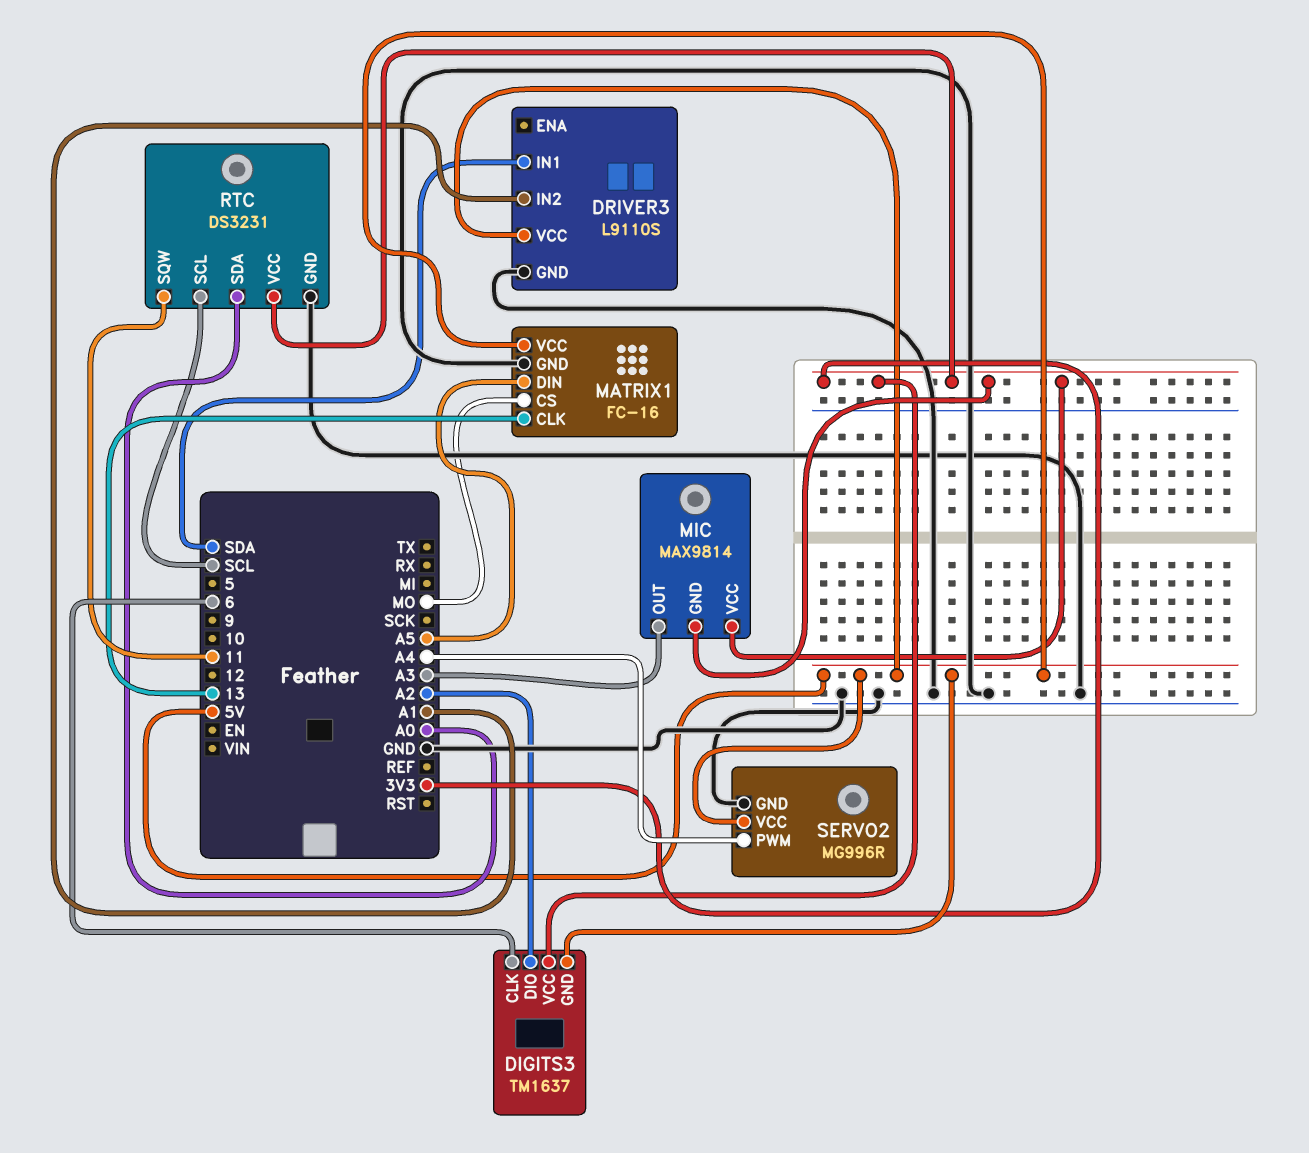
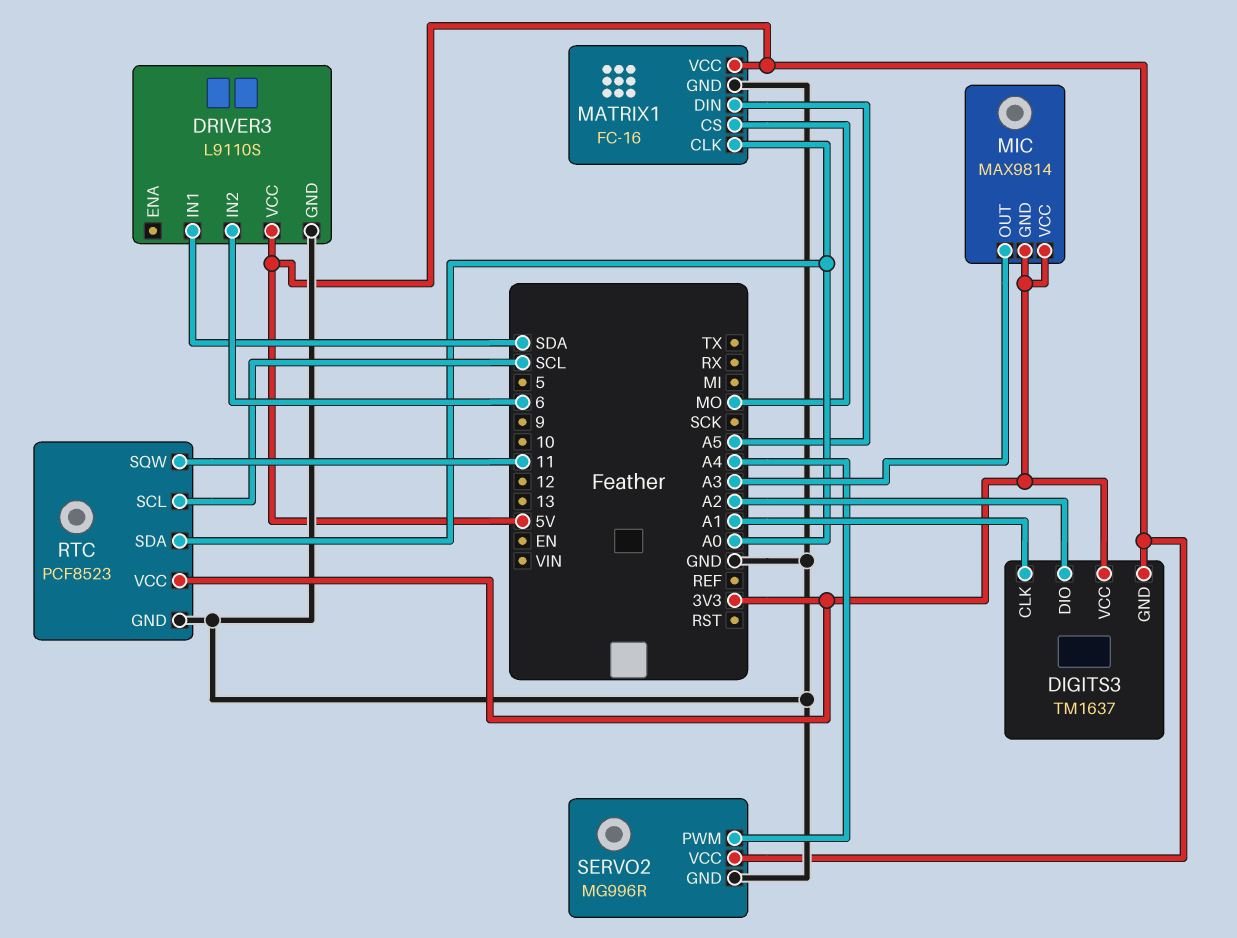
DIGITS3 pin CLK: 6 -> A1
DRIVER3 pin IN2: A1 -> 6
MATRIX1 pin CLK: 13 -> A0
RTC: DS3231 -> PCF8523

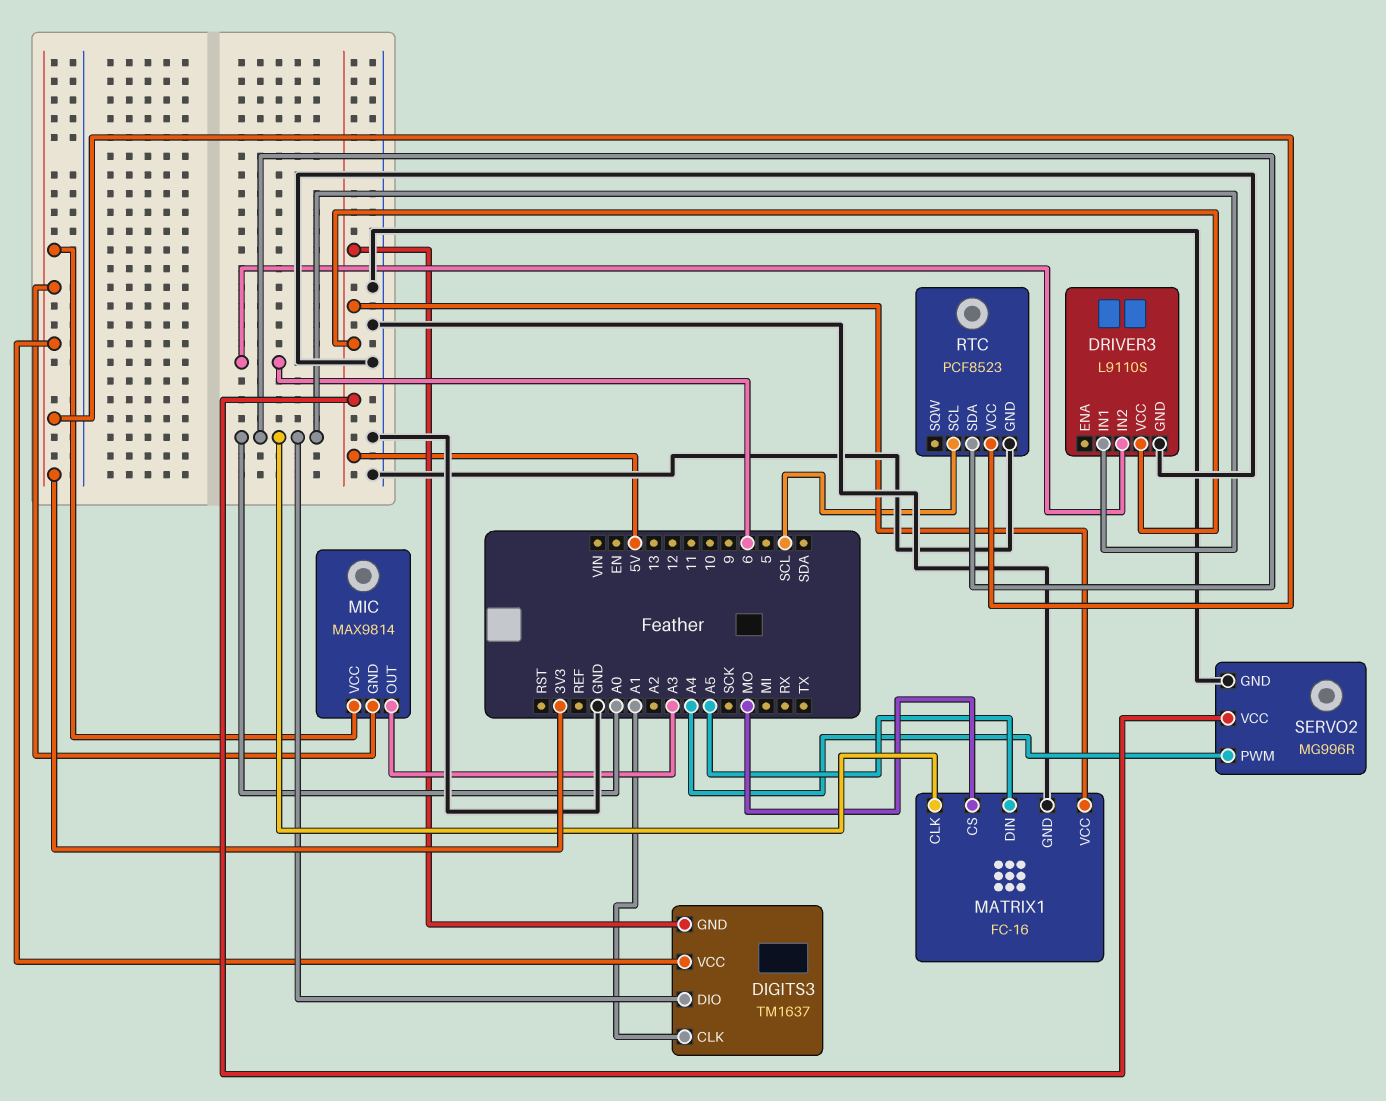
DIGITS3 pin DIO: A2 -> A0
DRIVER3 pin IN1: SDA -> A0
RTC pin SQW: 11 -> none

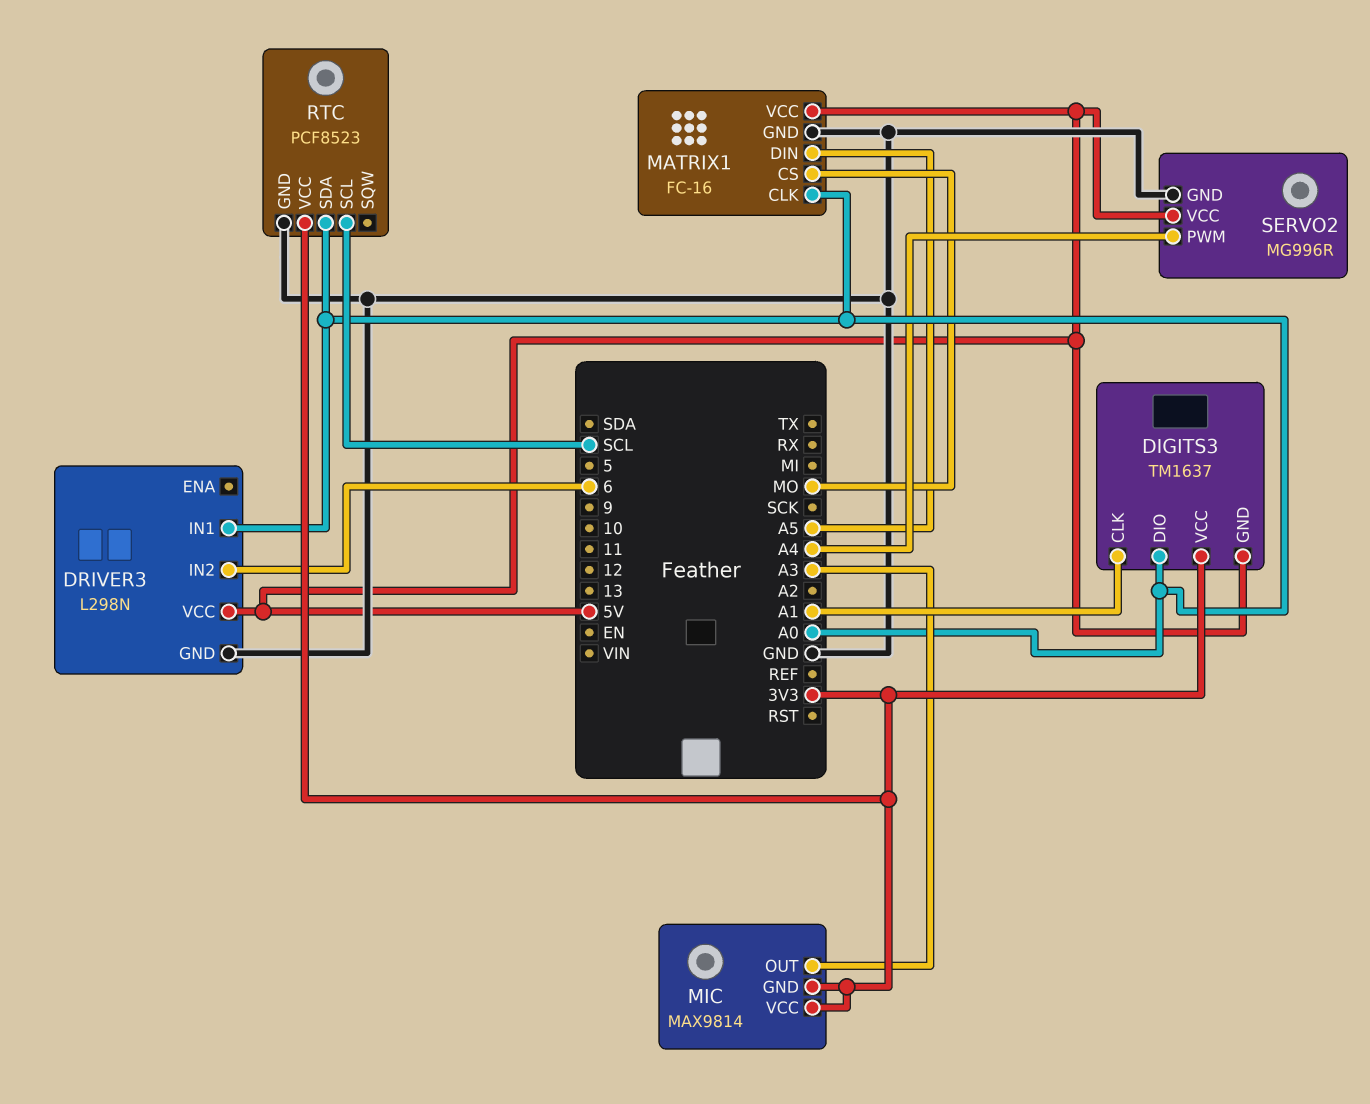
DRIVER3: L9110S -> L298N

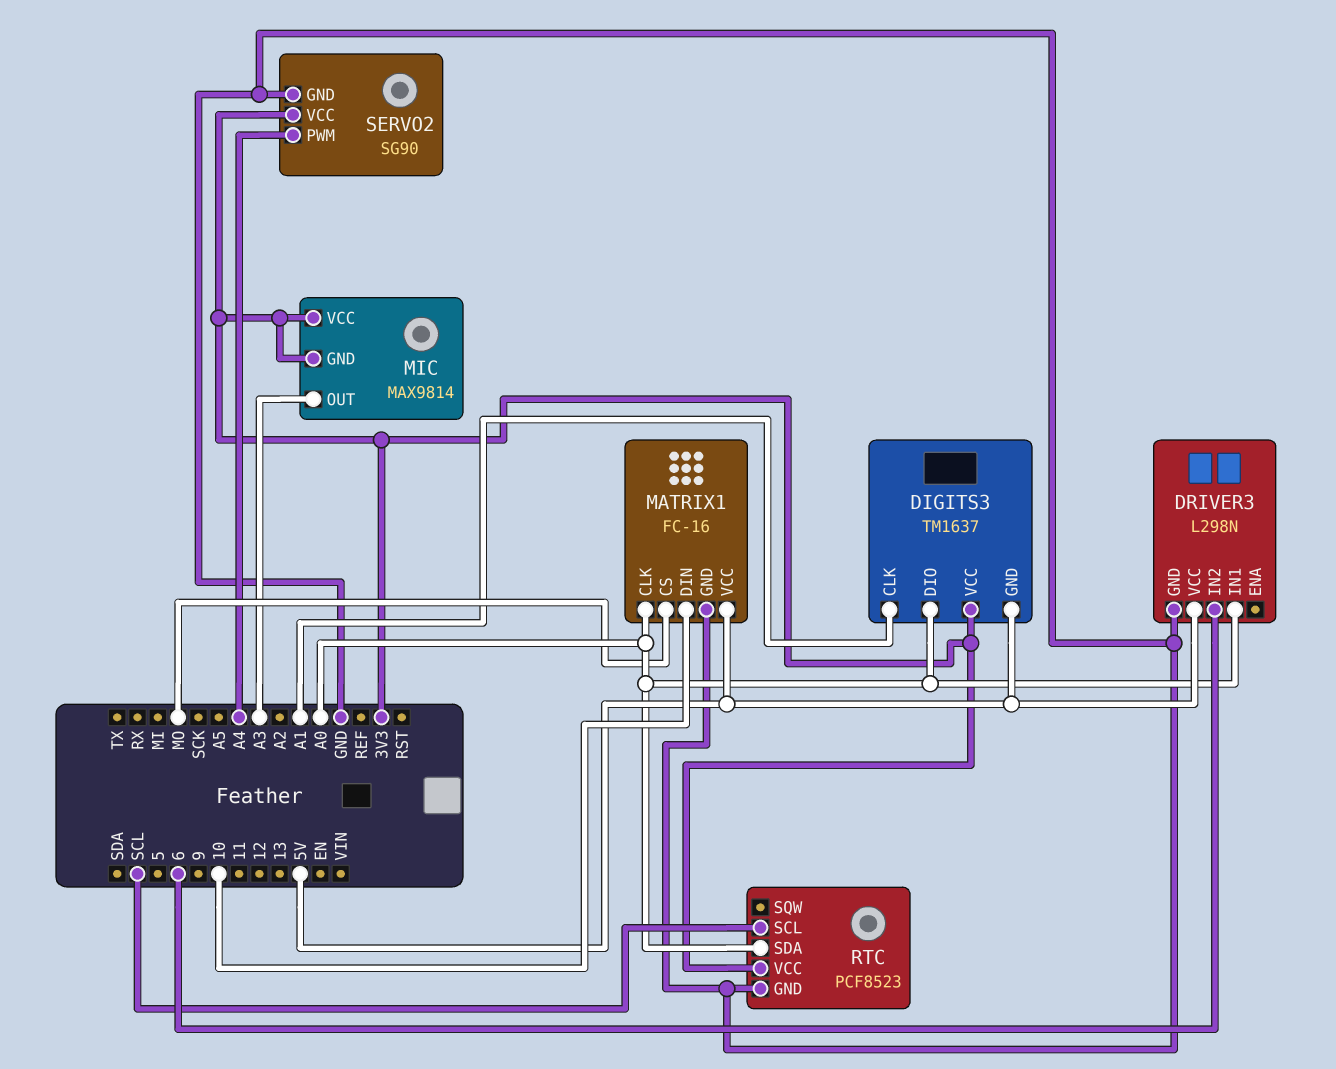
MATRIX1 pin DIN: A5 -> 10
SERVO2: MG996R -> SG90
SERVO2 pin VCC: 5V -> 3V3

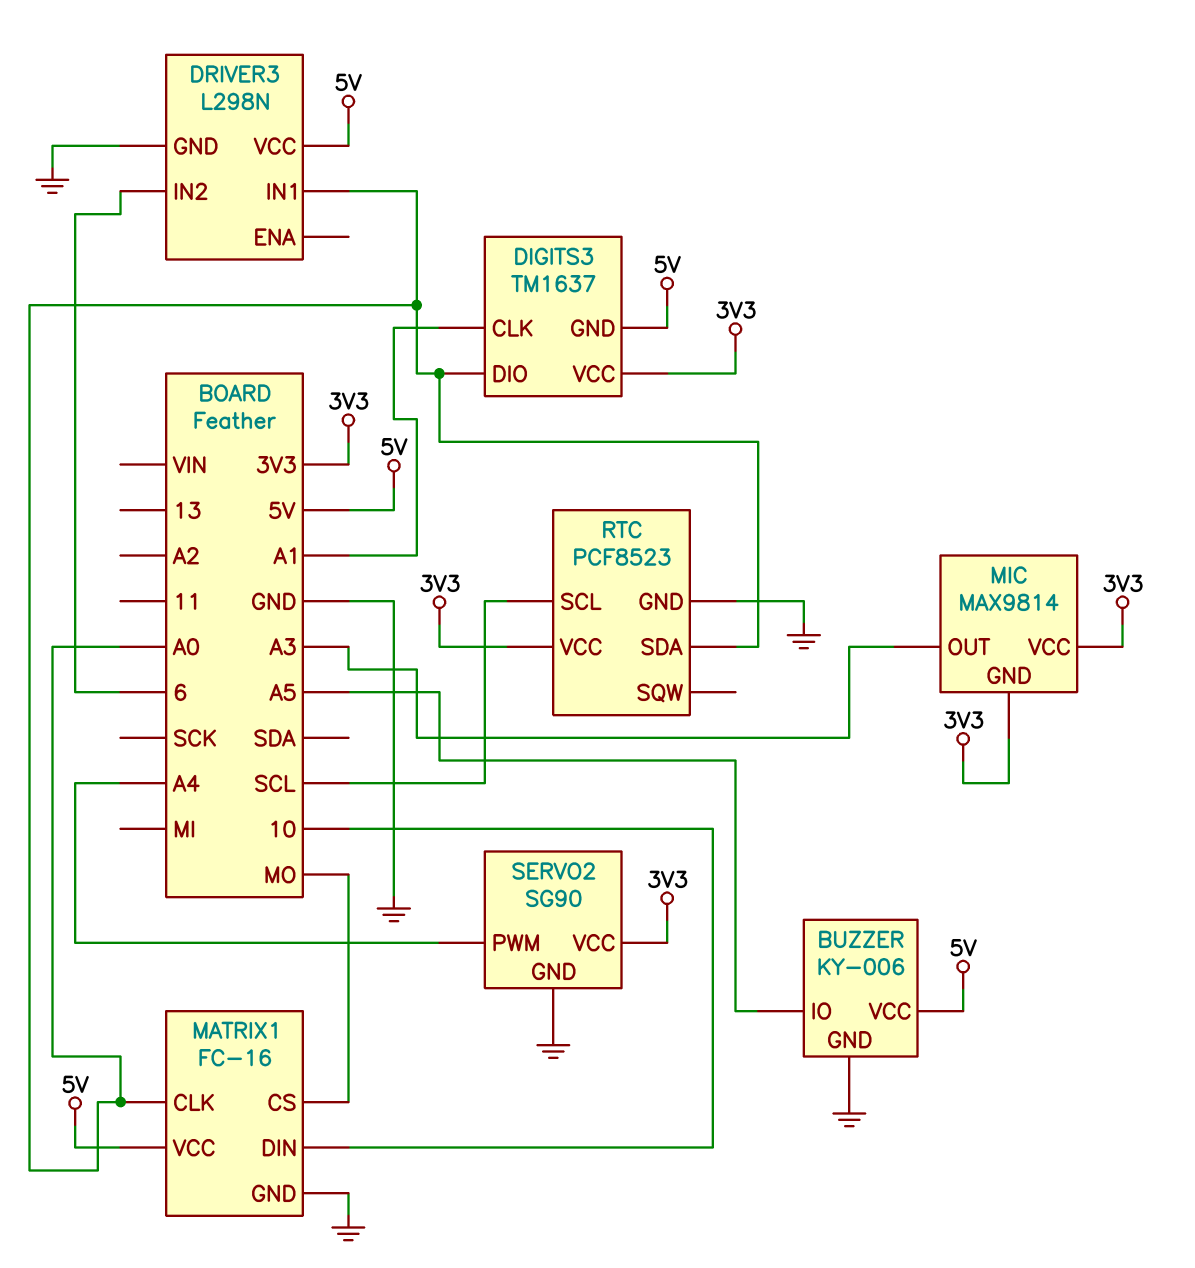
BUZZER: none -> KY-006
BUZZER pin GND: none -> GND
BUZZER pin IO: none -> A5
BUZZER pin VCC: none -> 5V

